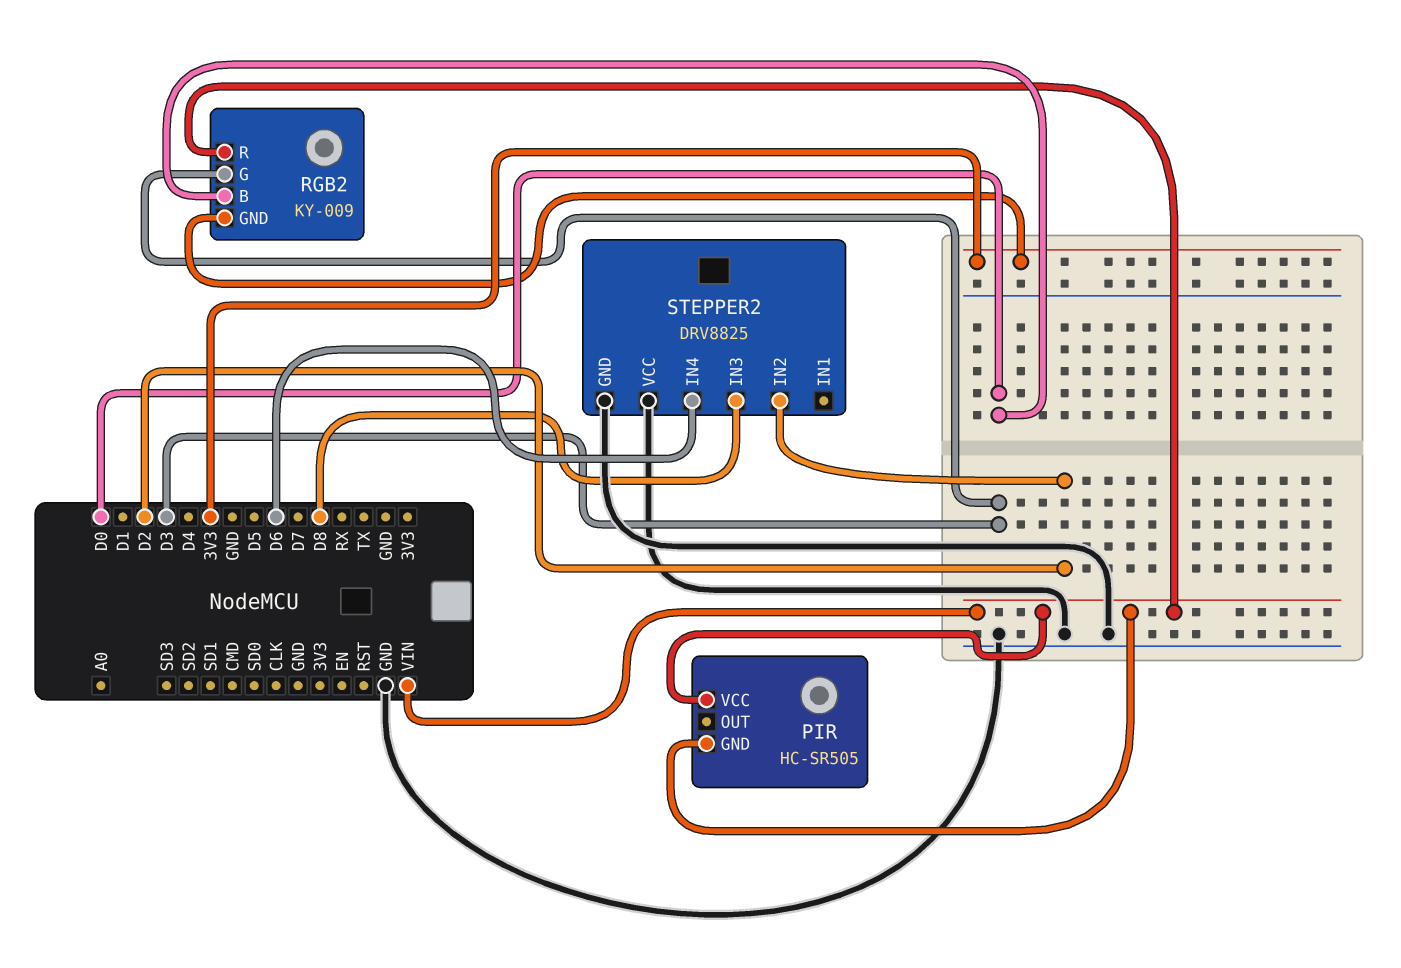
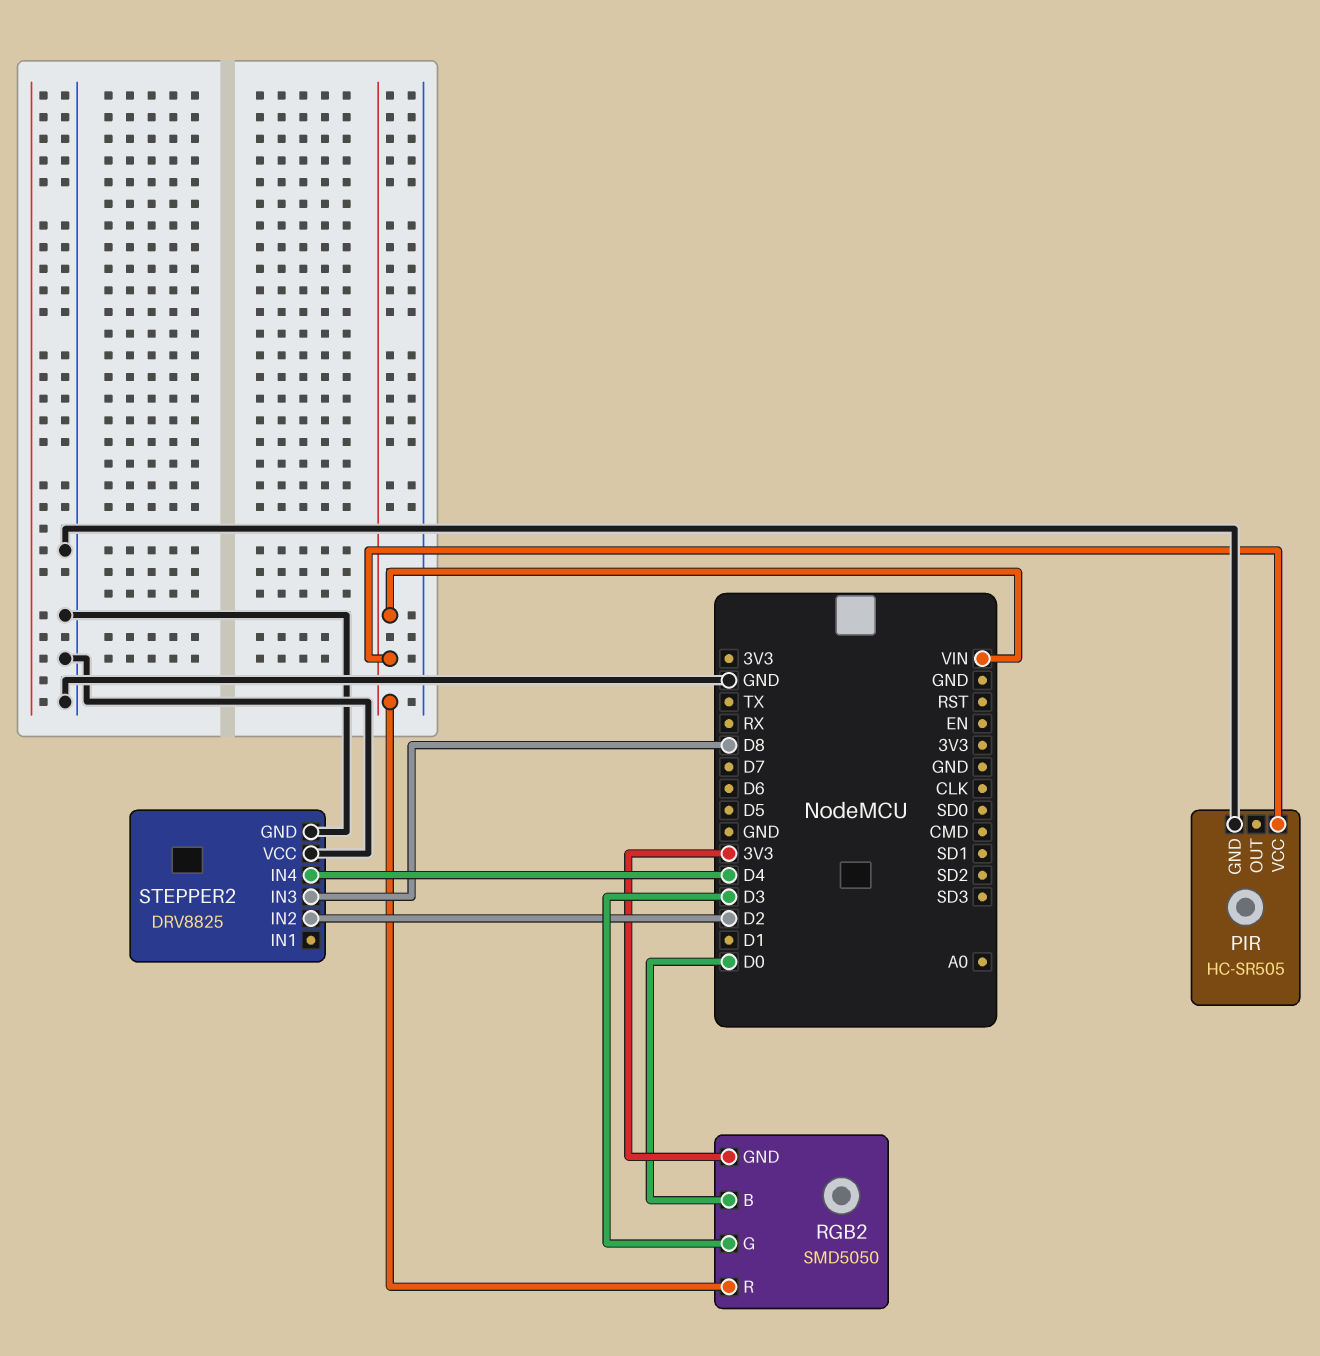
PIR pin GND: VIN -> GND
RGB2: KY-009 -> SMD5050
STEPPER2 pin IN4: D6 -> D4

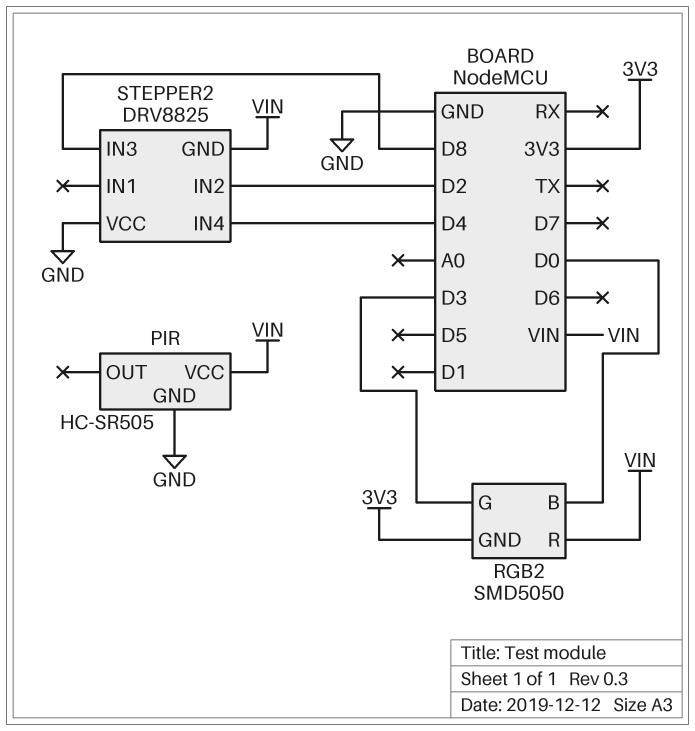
STEPPER2 pin GND: GND -> VIN

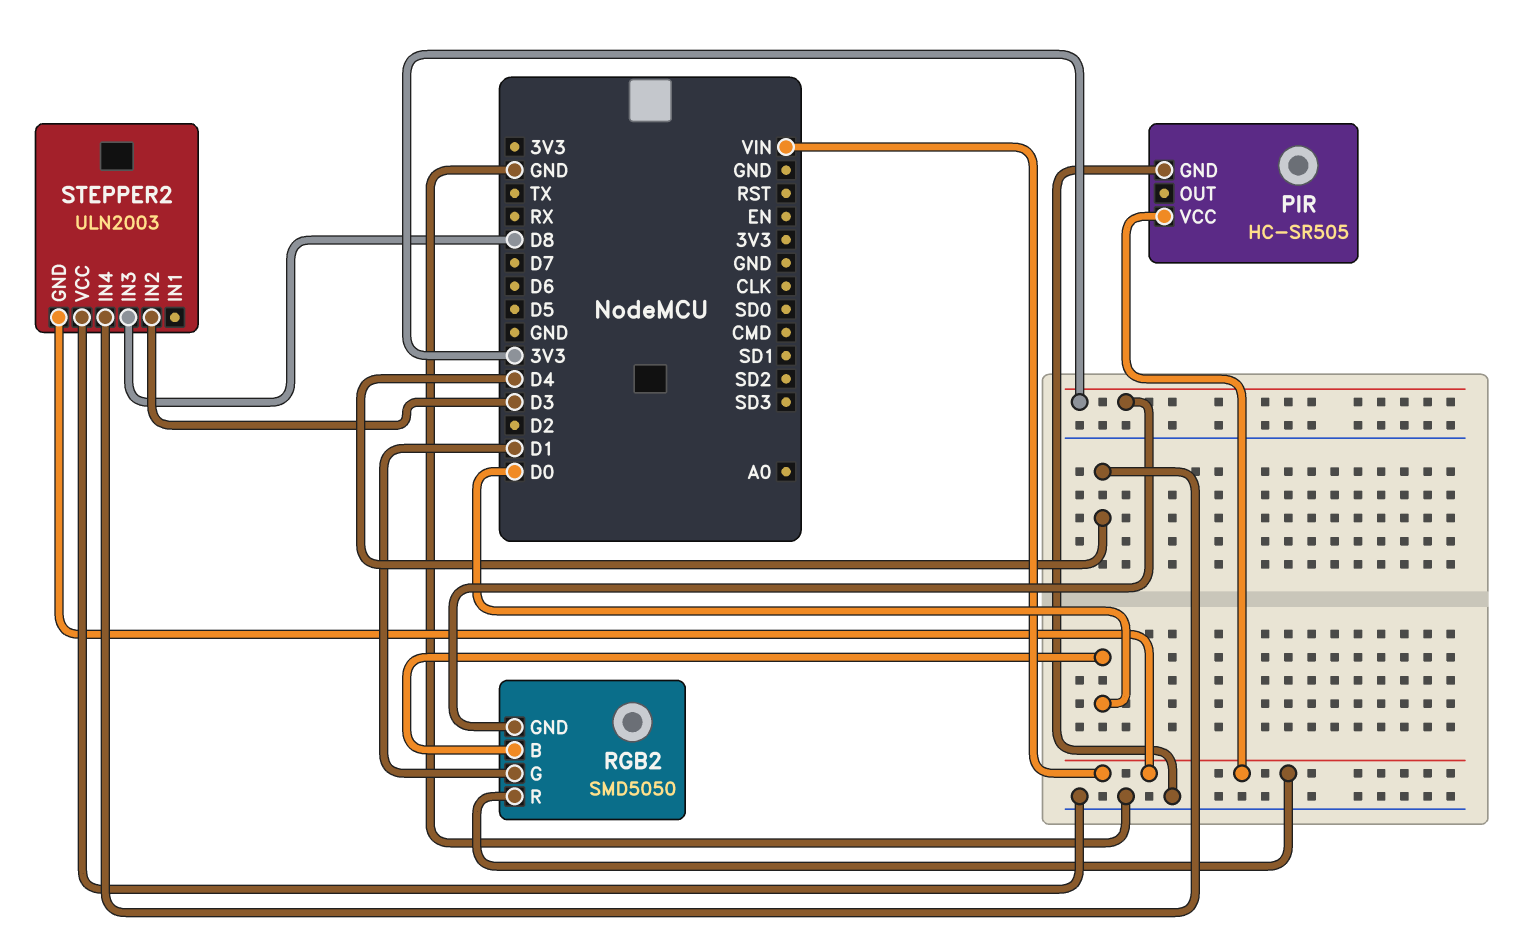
RGB2 pin G: D3 -> D1
STEPPER2: DRV8825 -> ULN2003
STEPPER2 pin IN2: D2 -> D3

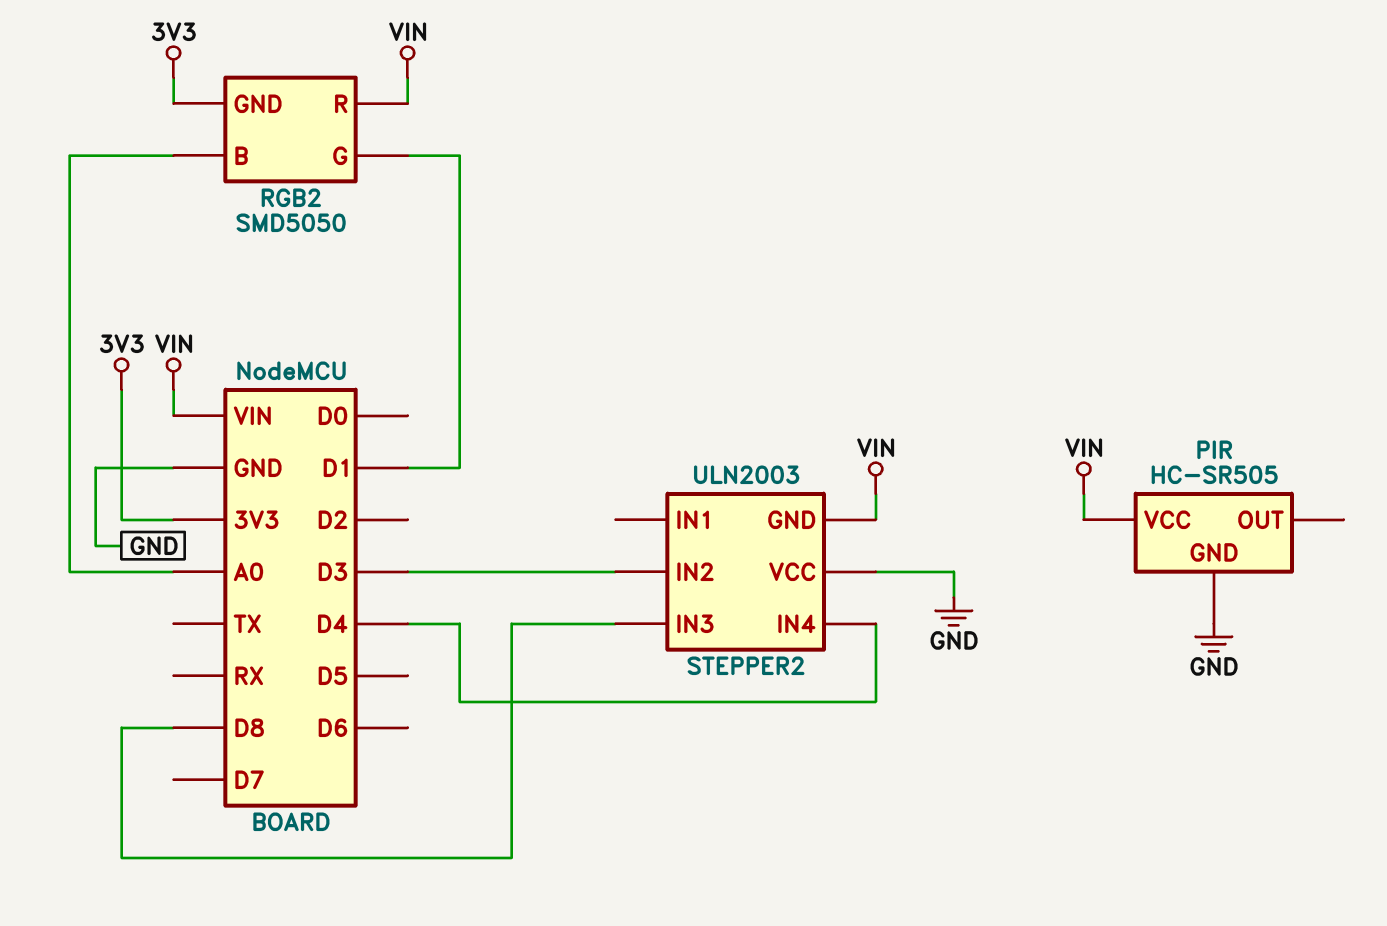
RGB2 pin B: D0 -> A0

